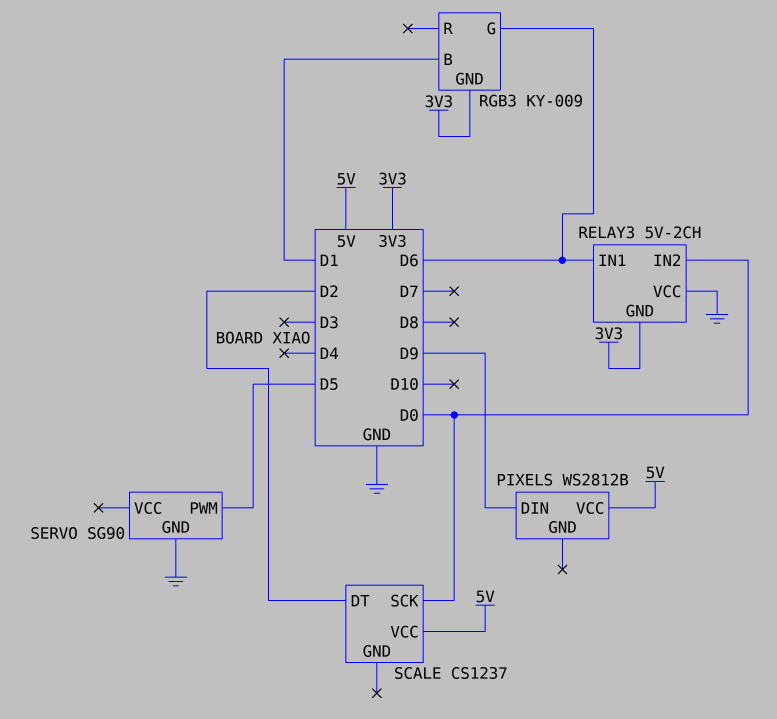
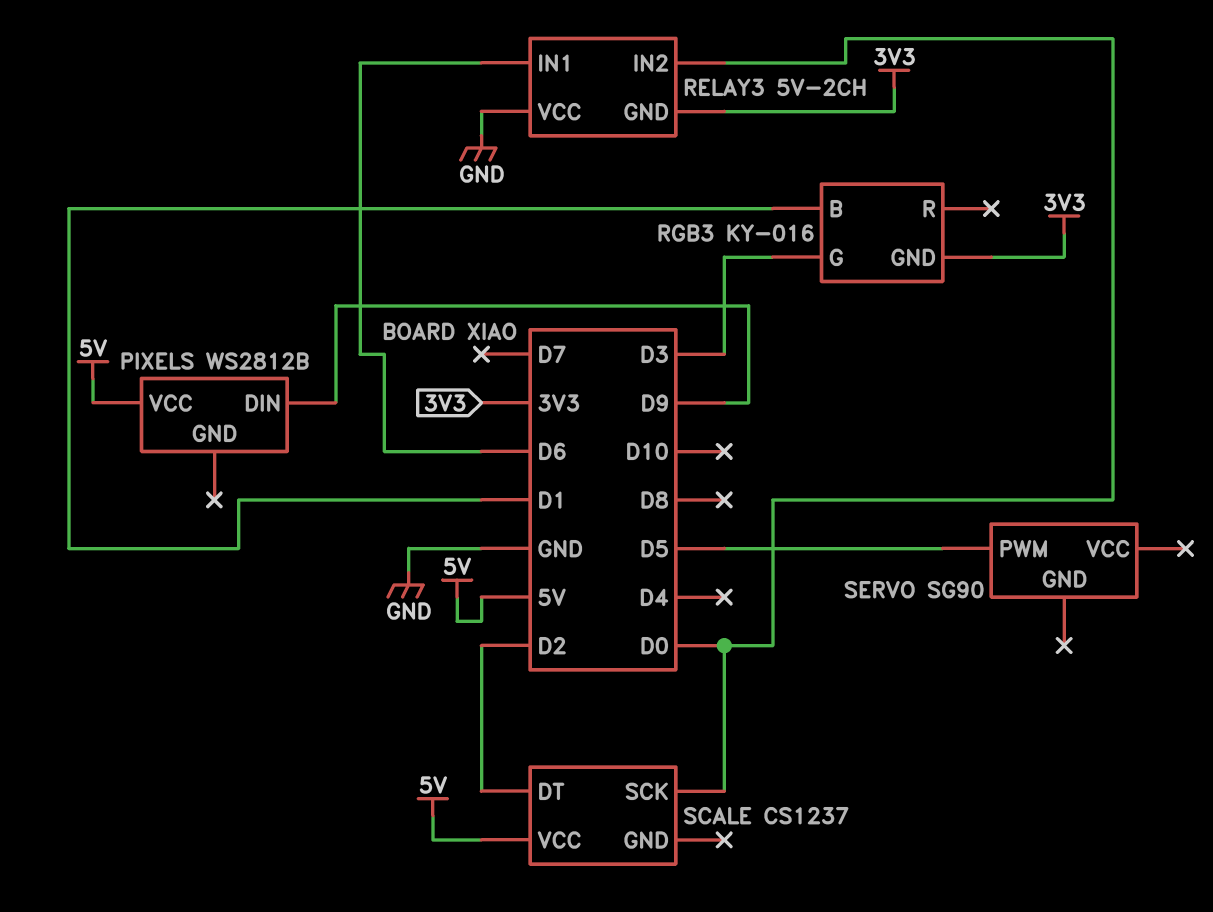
RGB3: KY-009 -> KY-016
RGB3 pin G: D6 -> D3
SERVO pin GND: GND -> none

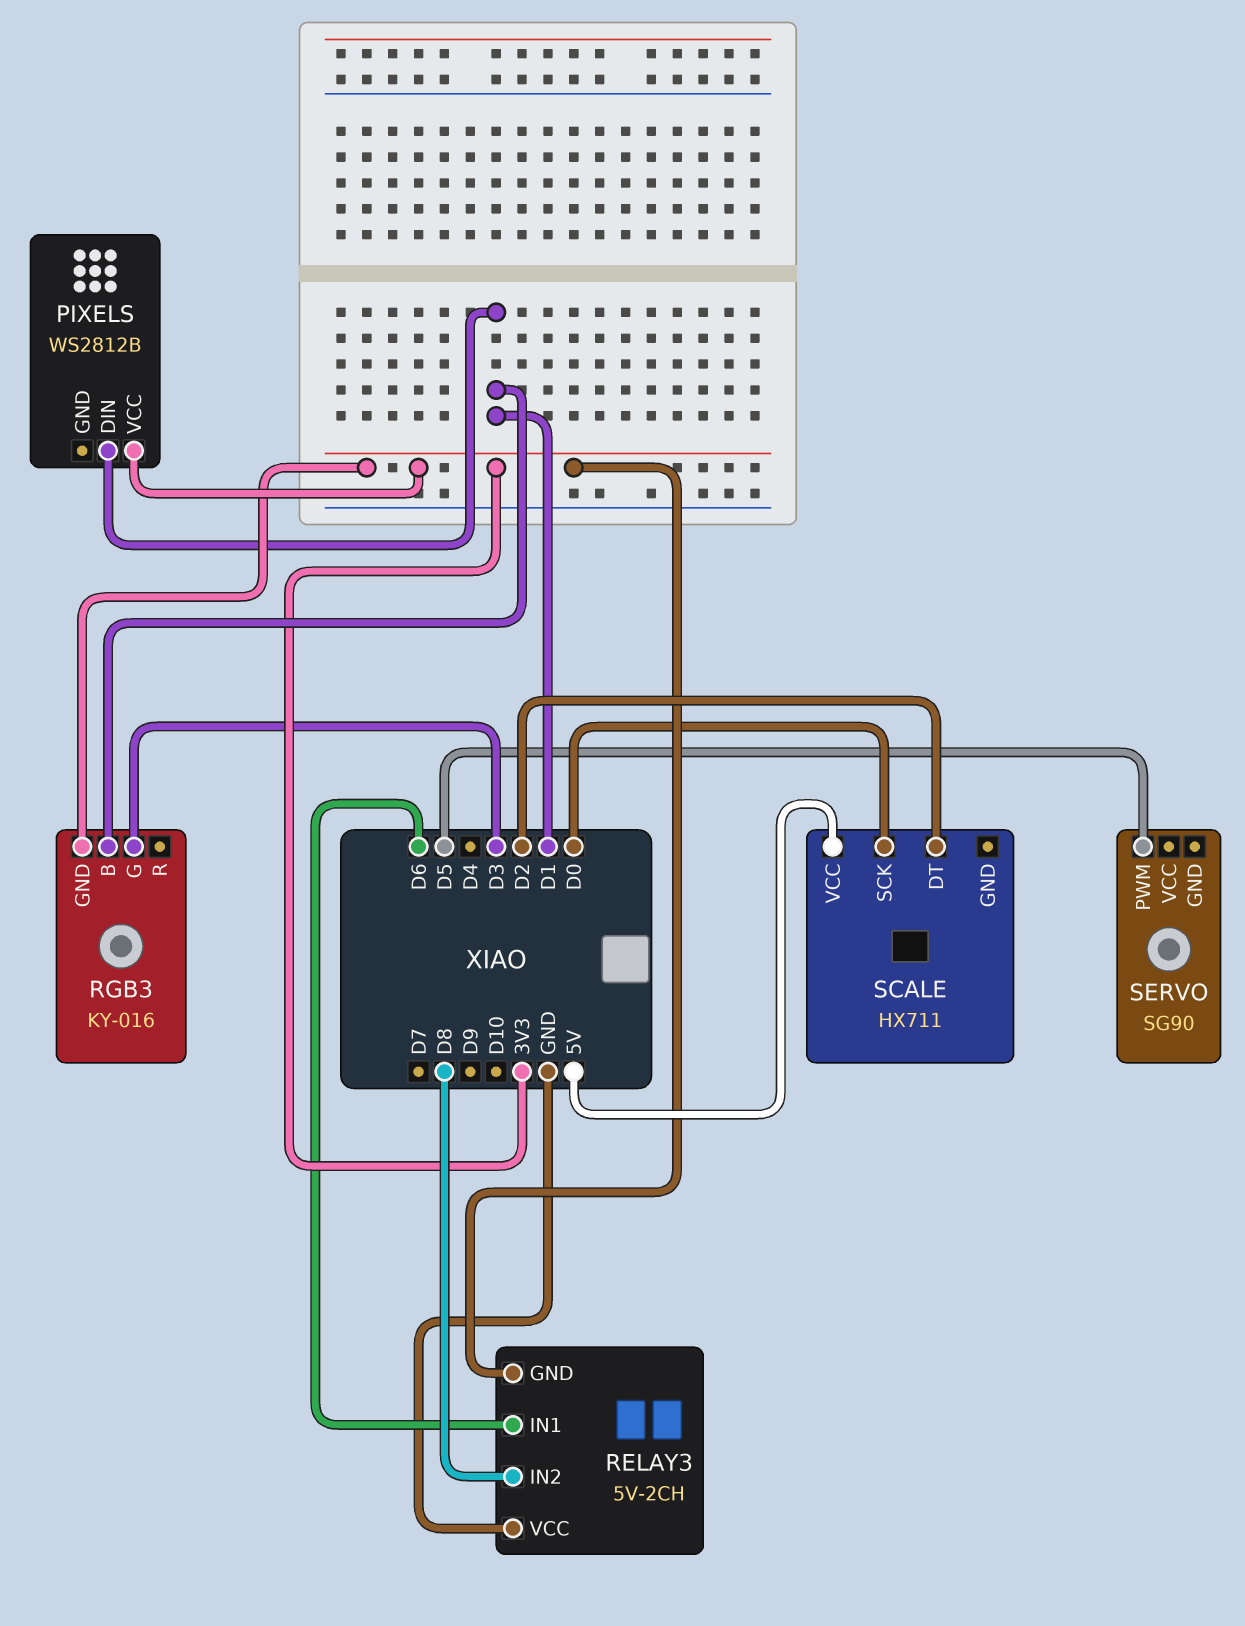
PIXELS pin DIN: D9 -> D1
PIXELS pin VCC: 5V -> 3V3
RELAY3 pin IN2: D0 -> D8
SCALE: CS1237 -> HX711

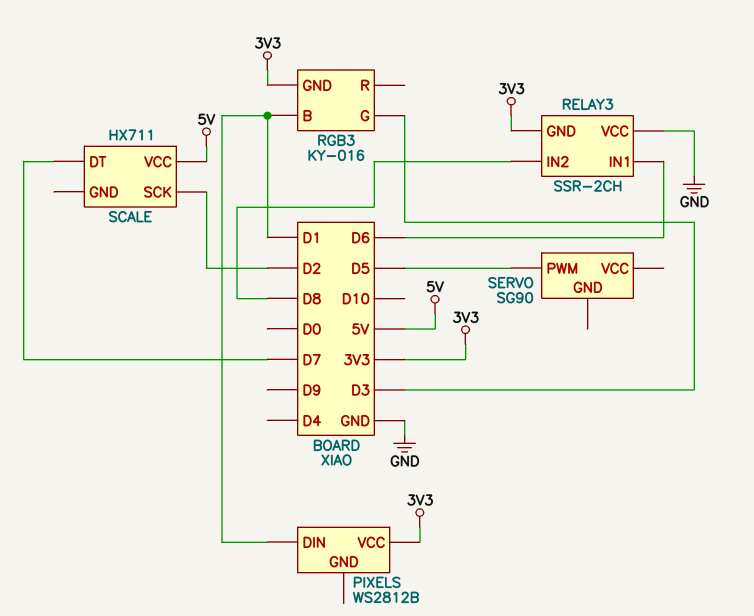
RELAY3: 5V-2CH -> SSR-2CH
SCALE pin DT: D2 -> D7
SCALE pin SCK: D0 -> D2

